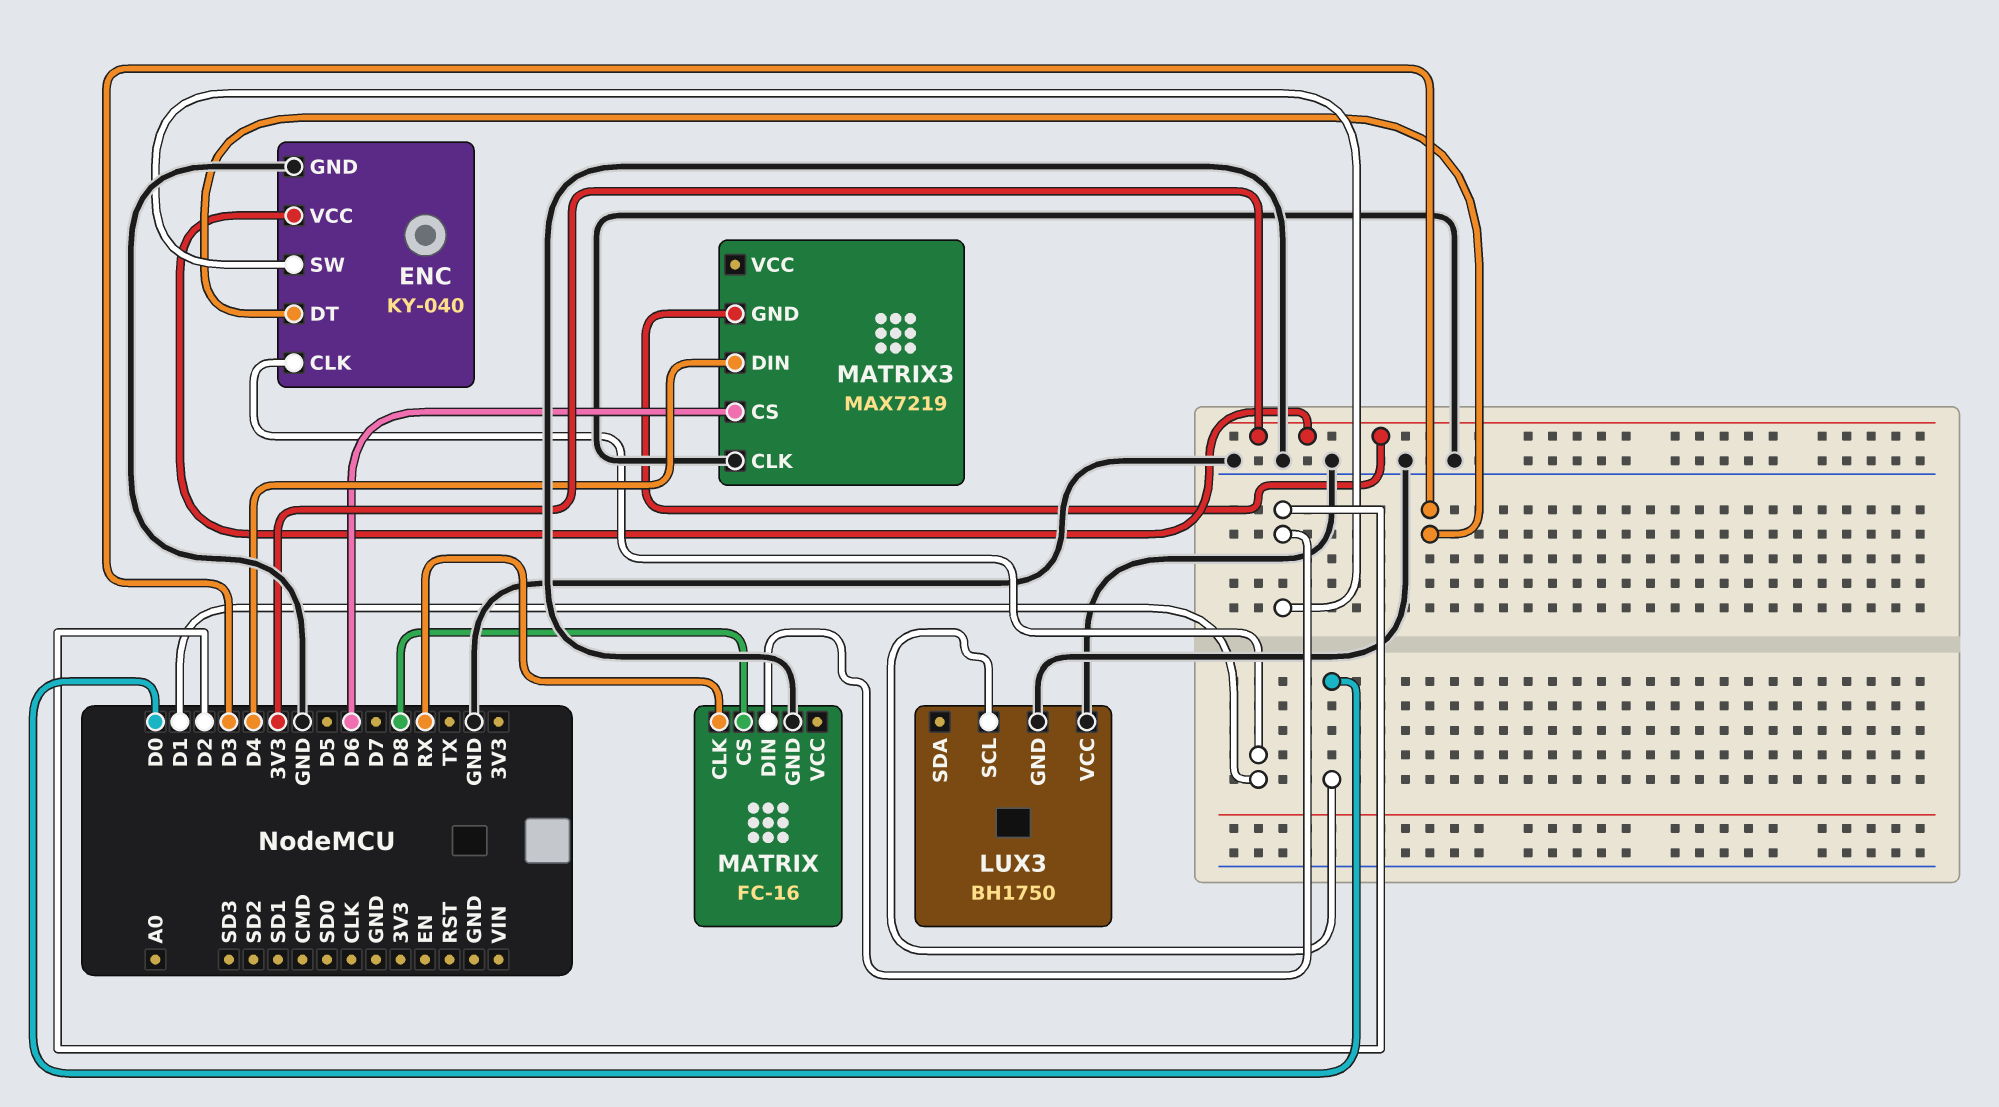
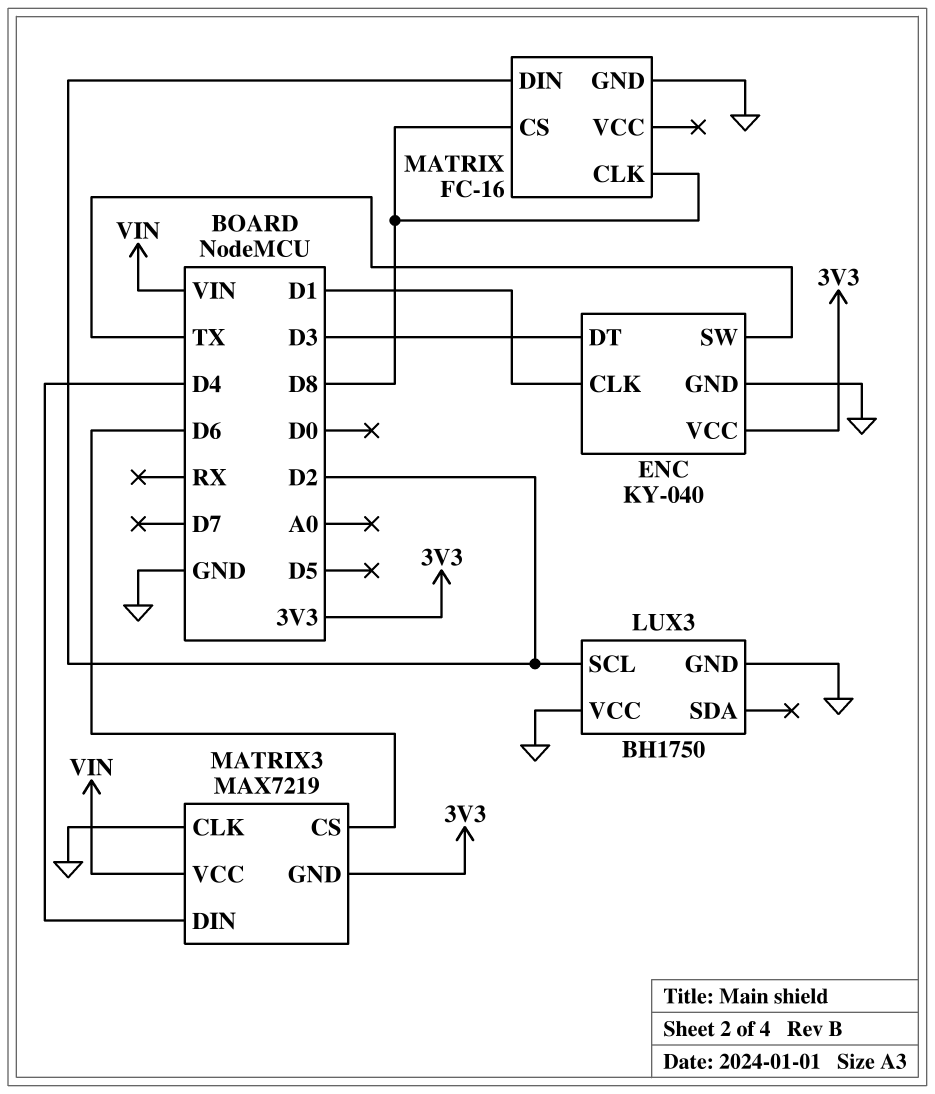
ENC pin SW: D2 -> TX
LUX3 pin SCL: D0 -> D2
MATRIX pin CLK: RX -> D8
MATRIX3 pin VCC: none -> VIN

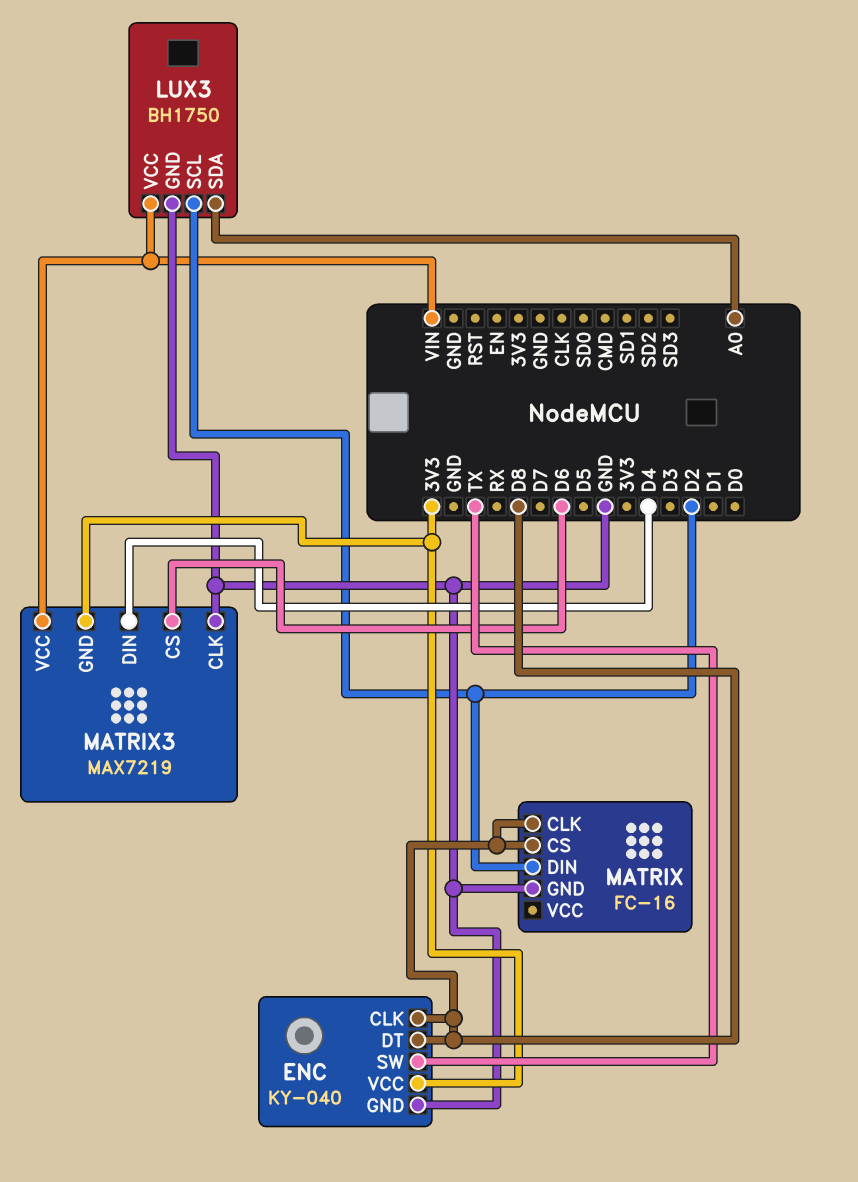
ENC pin CLK: D1 -> D8
ENC pin DT: D3 -> D8
LUX3 pin SDA: none -> A0
LUX3 pin VCC: GND -> VIN

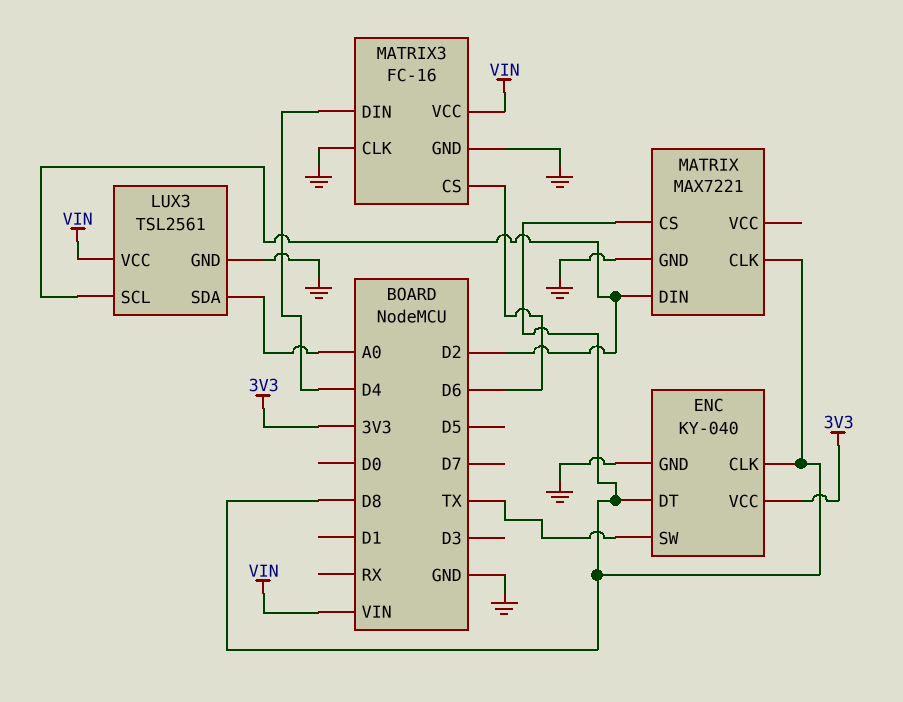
LUX3: BH1750 -> TSL2561
MATRIX: FC-16 -> MAX7221
MATRIX3: MAX7219 -> FC-16
MATRIX3 pin GND: 3V3 -> GND

